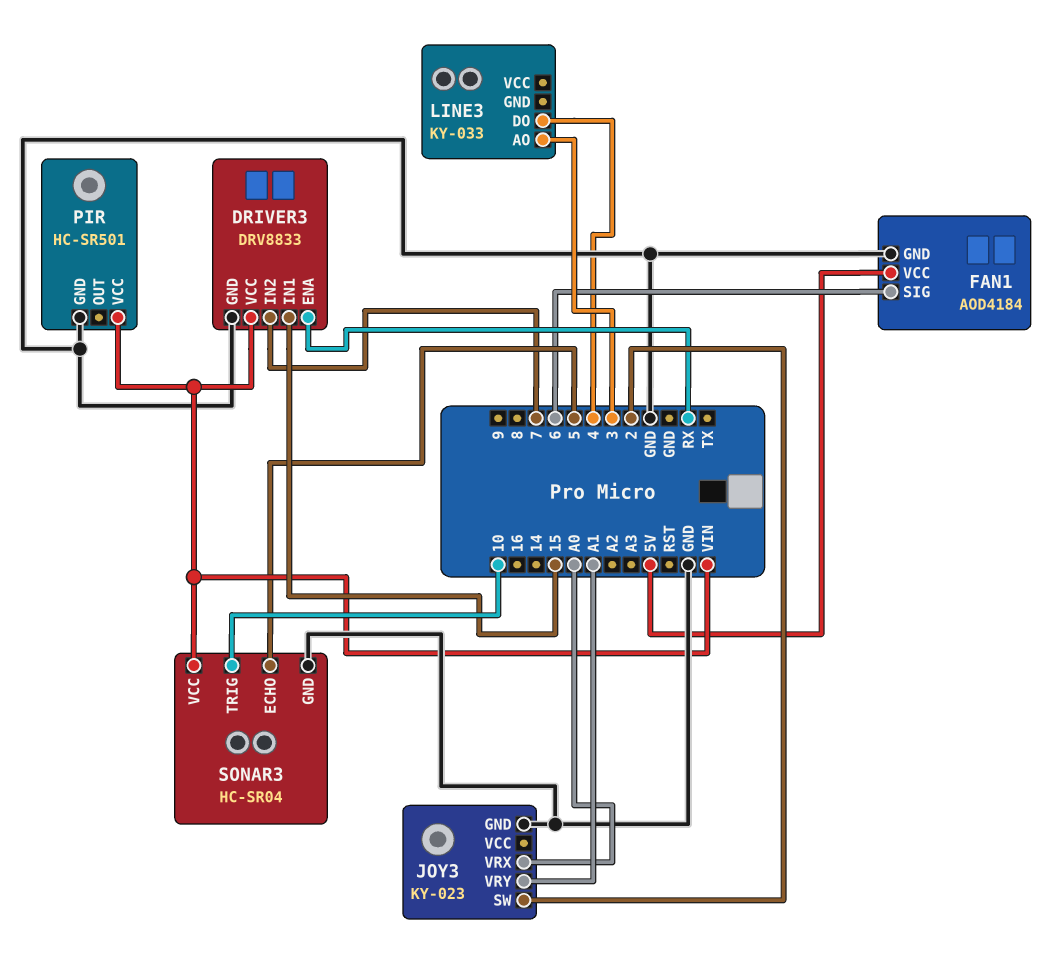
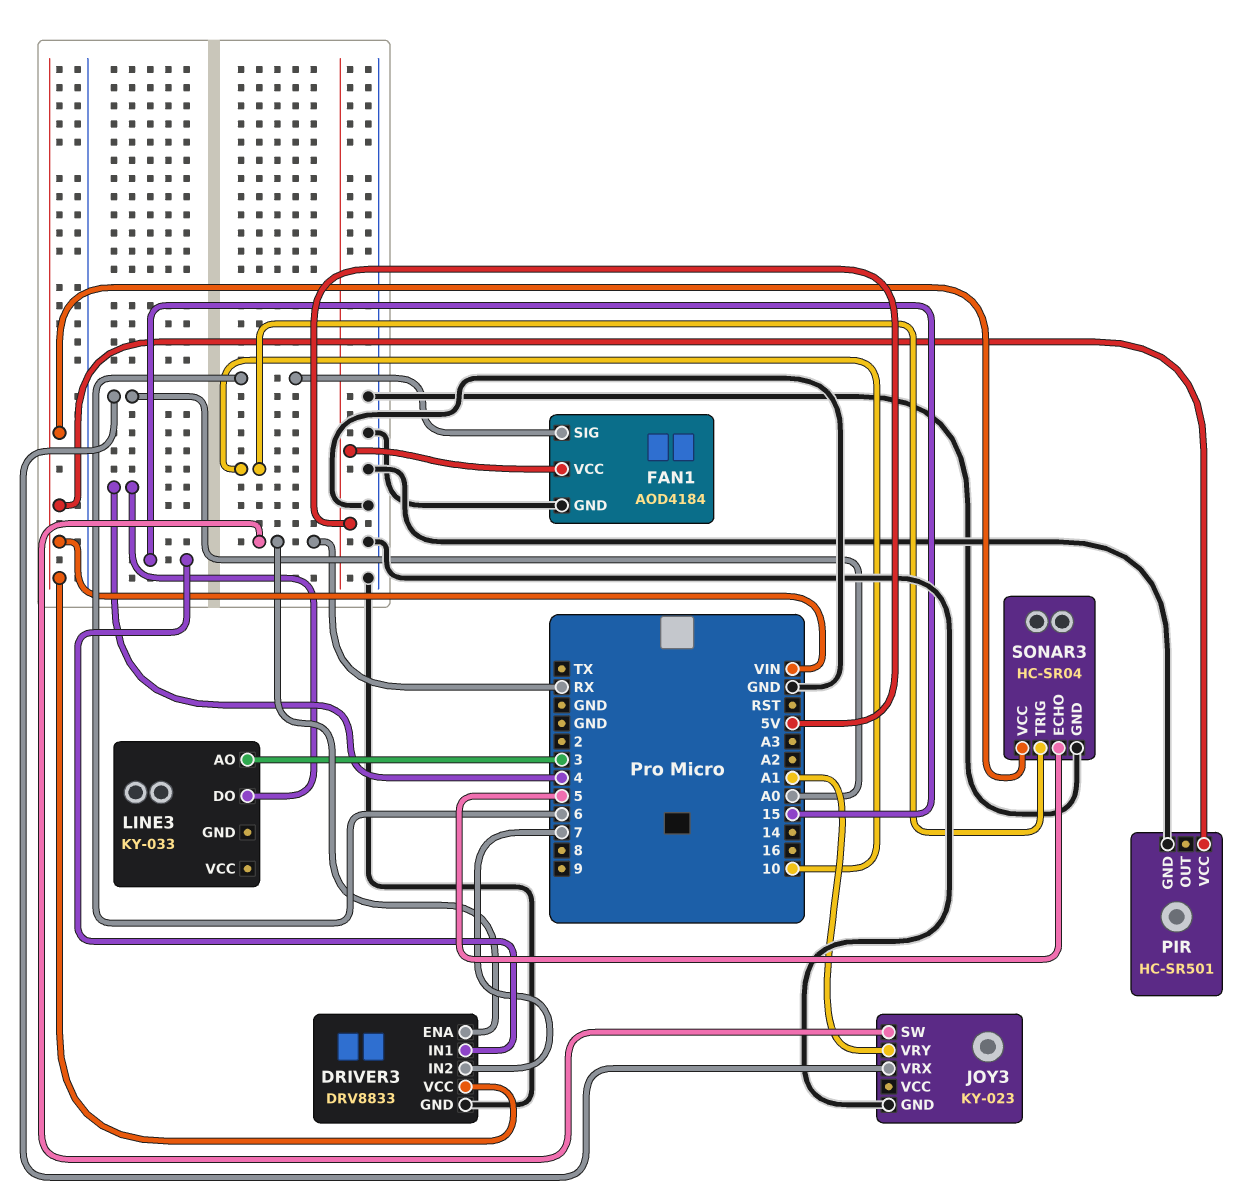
JOY3 pin SW: 2 -> RX

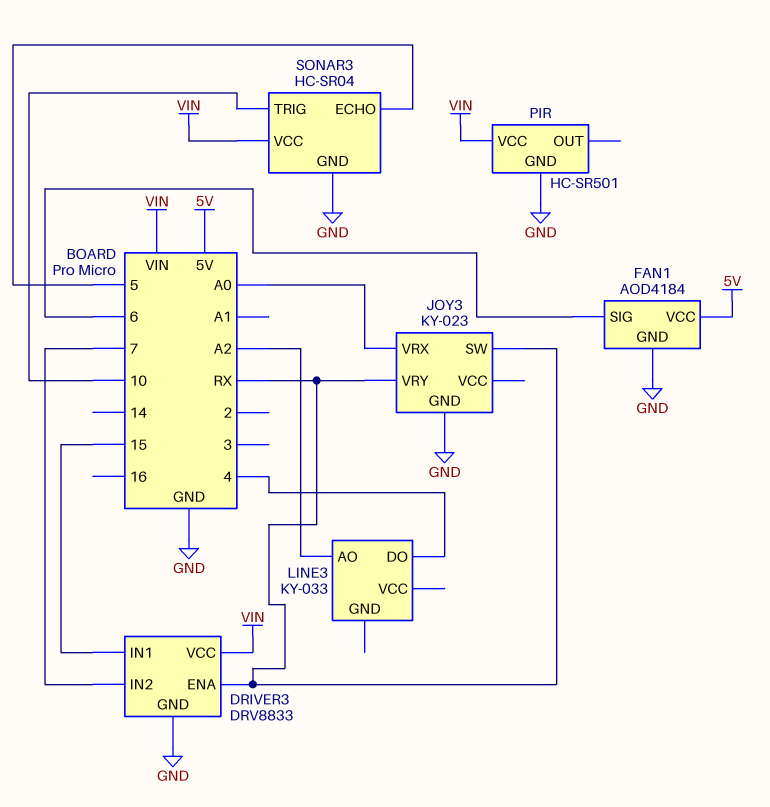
JOY3 pin VRY: A1 -> RX
LINE3 pin AO: 3 -> A2

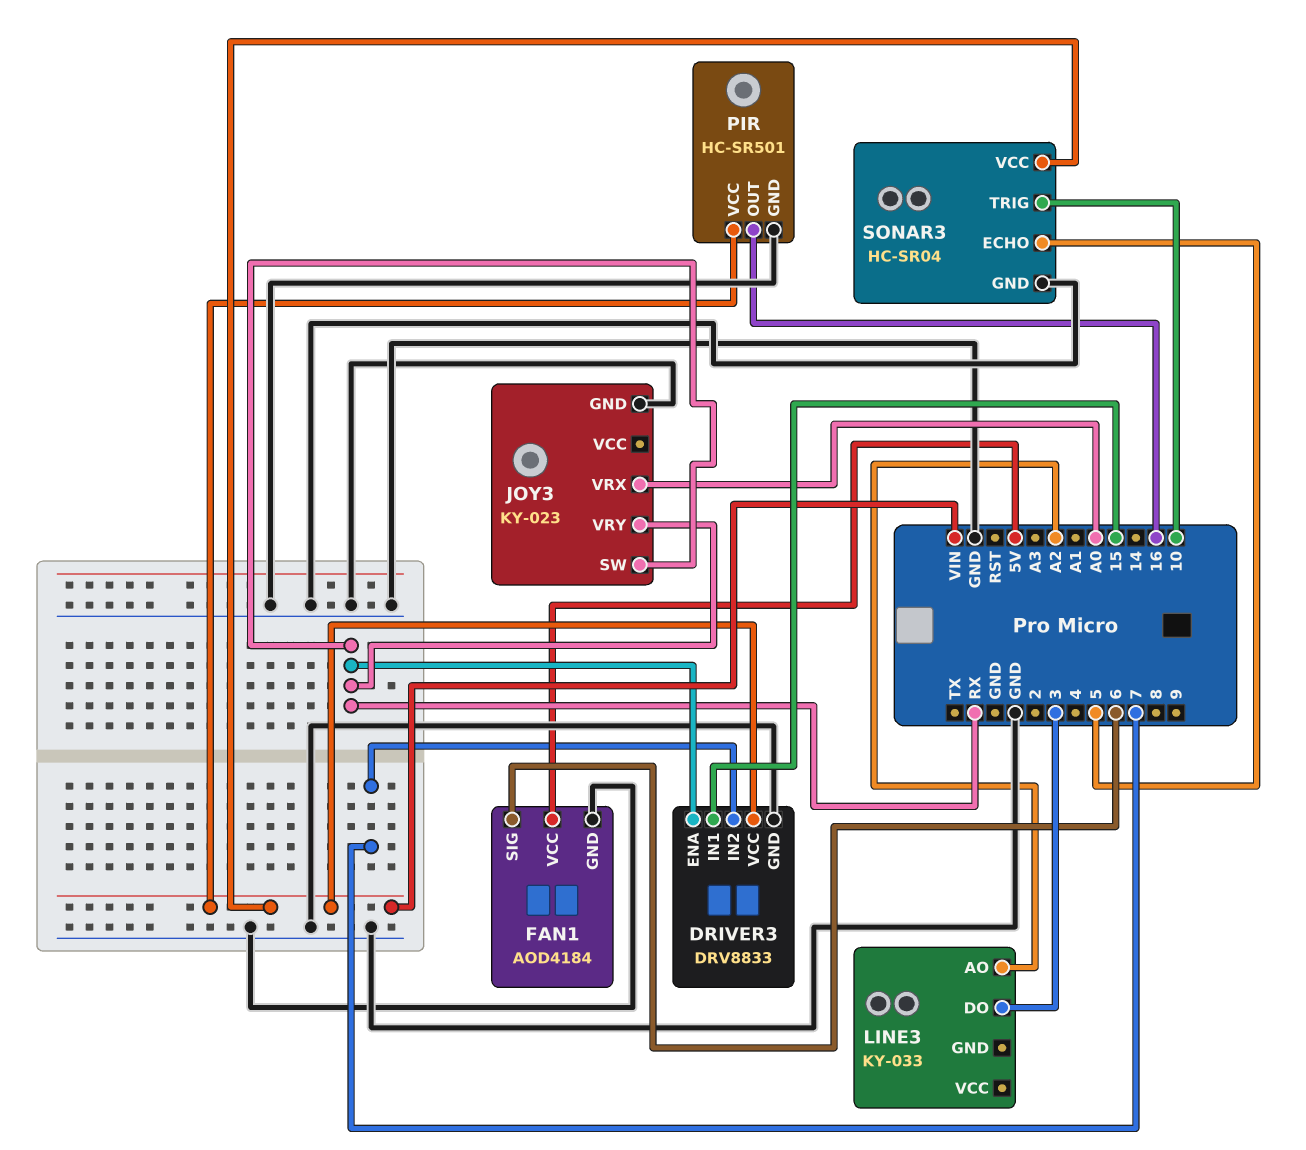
LINE3 pin DO: 4 -> 3
PIR pin OUT: none -> 16

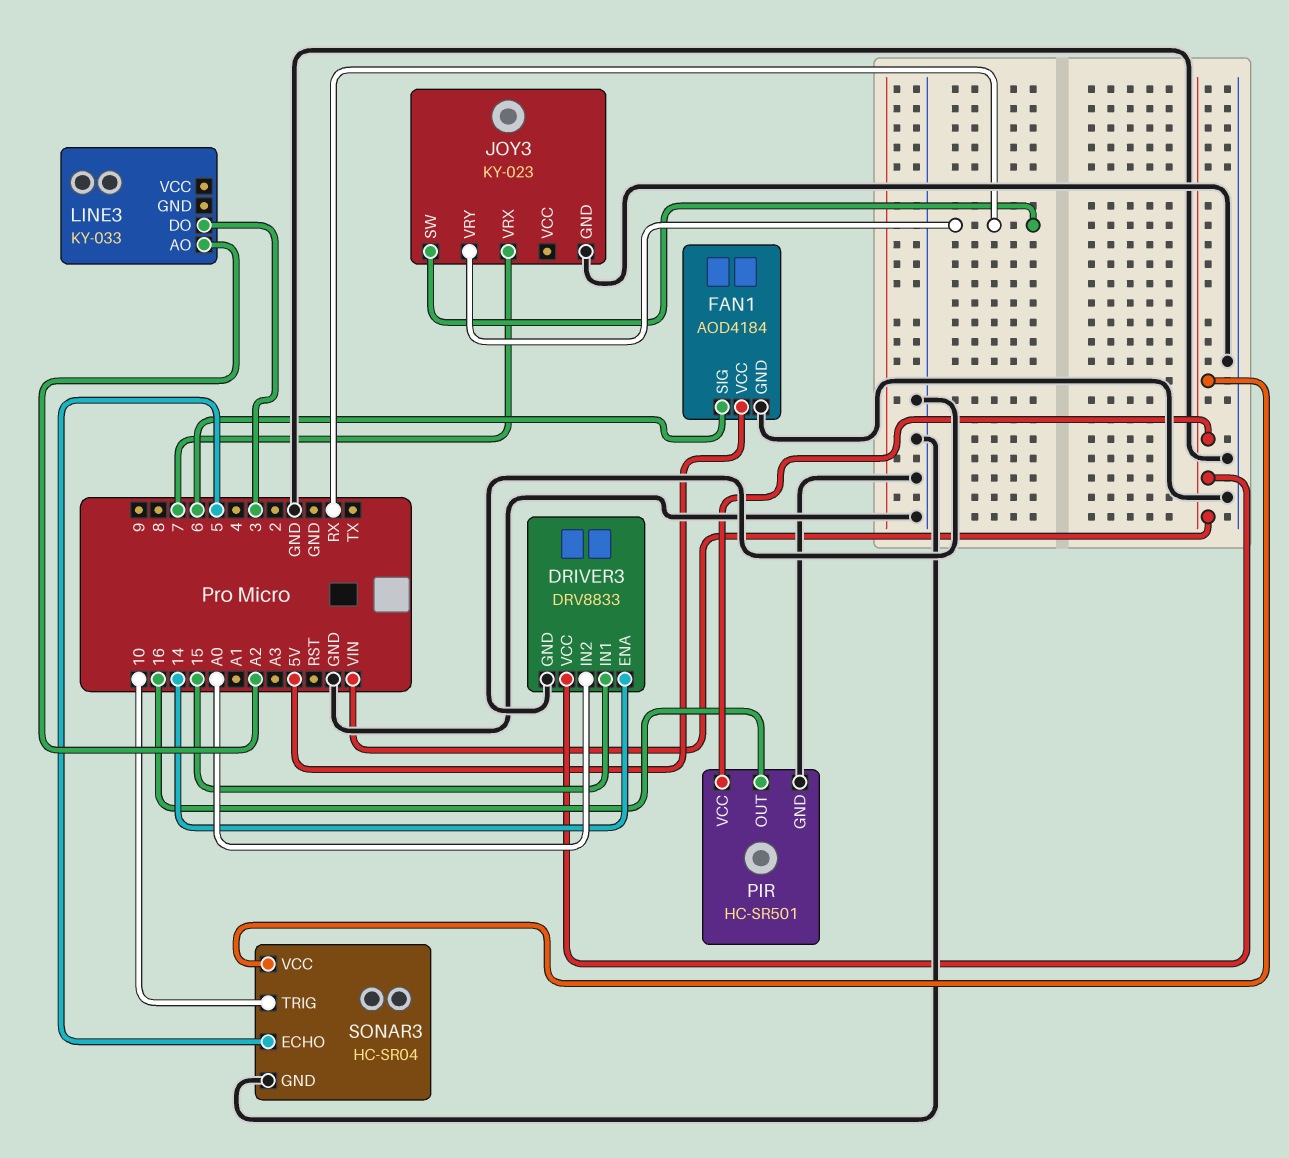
DRIVER3 pin ENA: RX -> 14
DRIVER3 pin IN2: 7 -> A0
JOY3 pin VRX: A0 -> 7

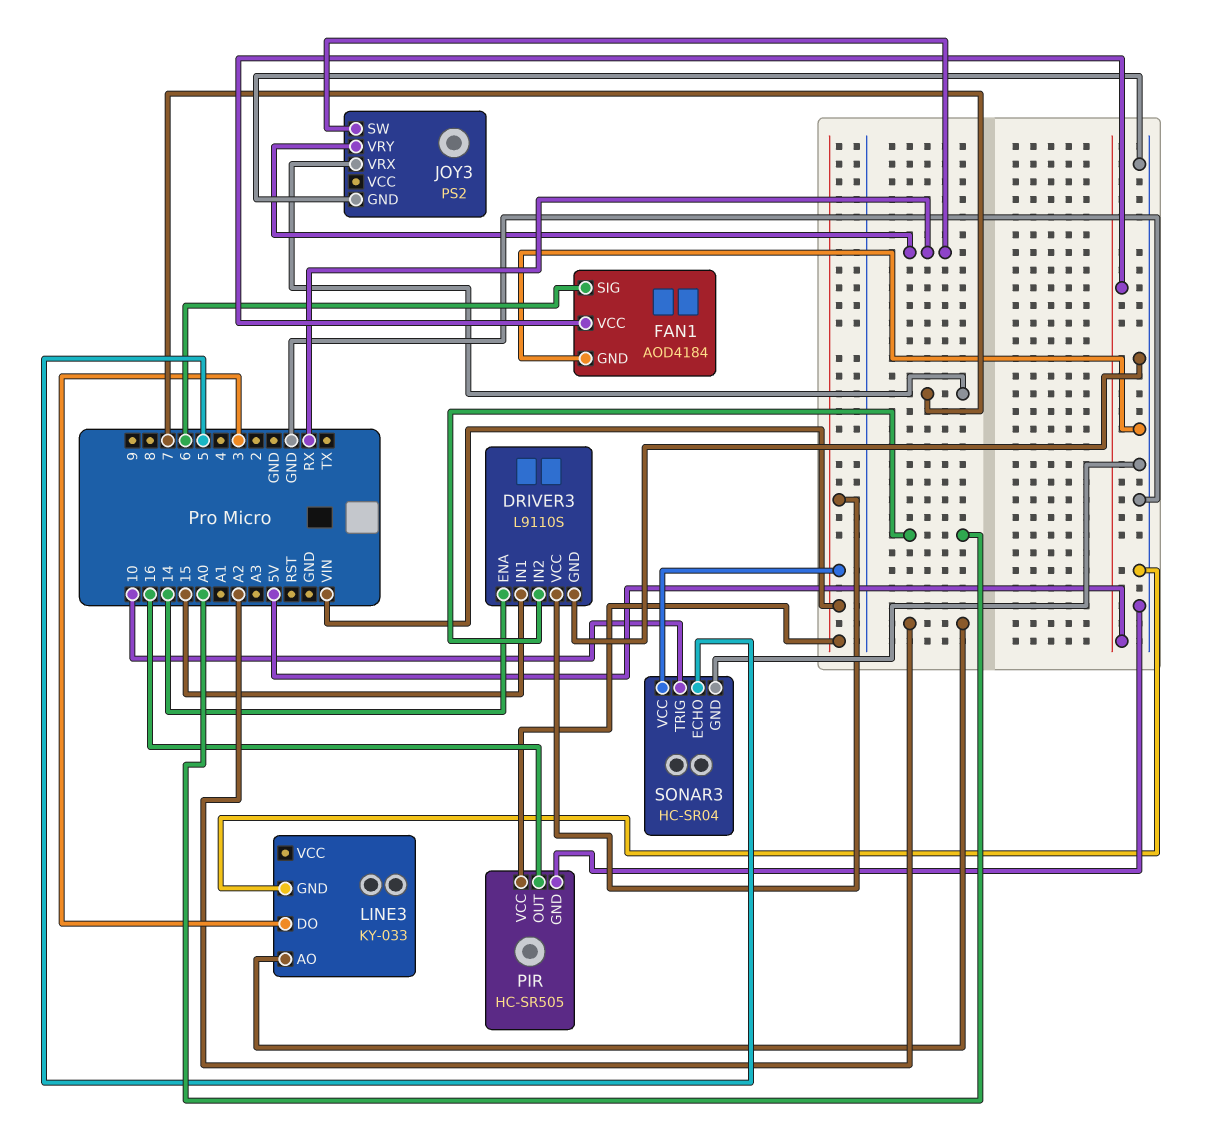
DRIVER3: DRV8833 -> L9110S
JOY3: KY-023 -> PS2
LINE3 pin GND: none -> GND
PIR: HC-SR501 -> HC-SR505

